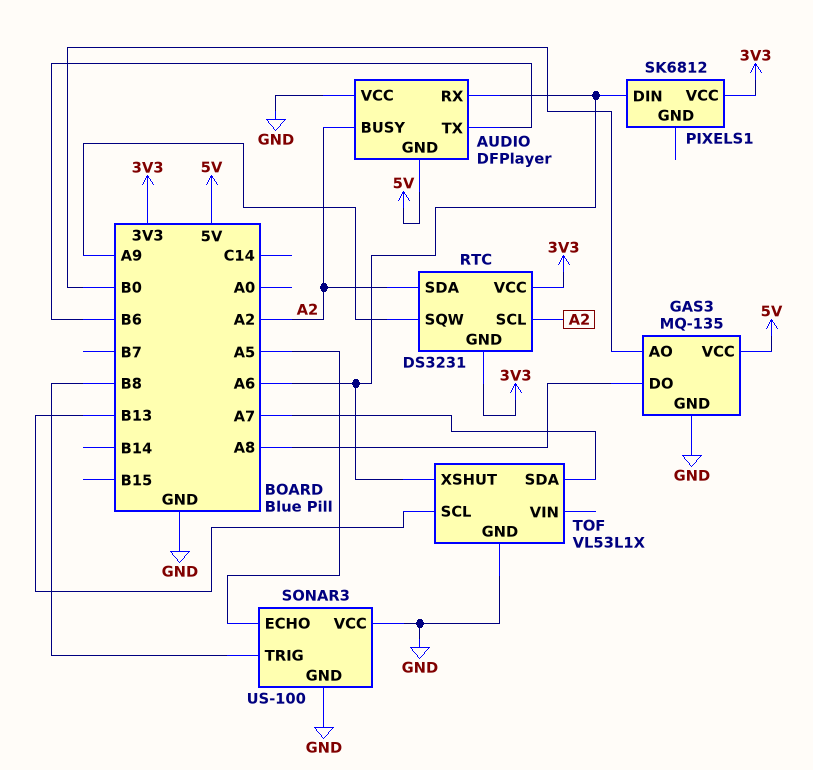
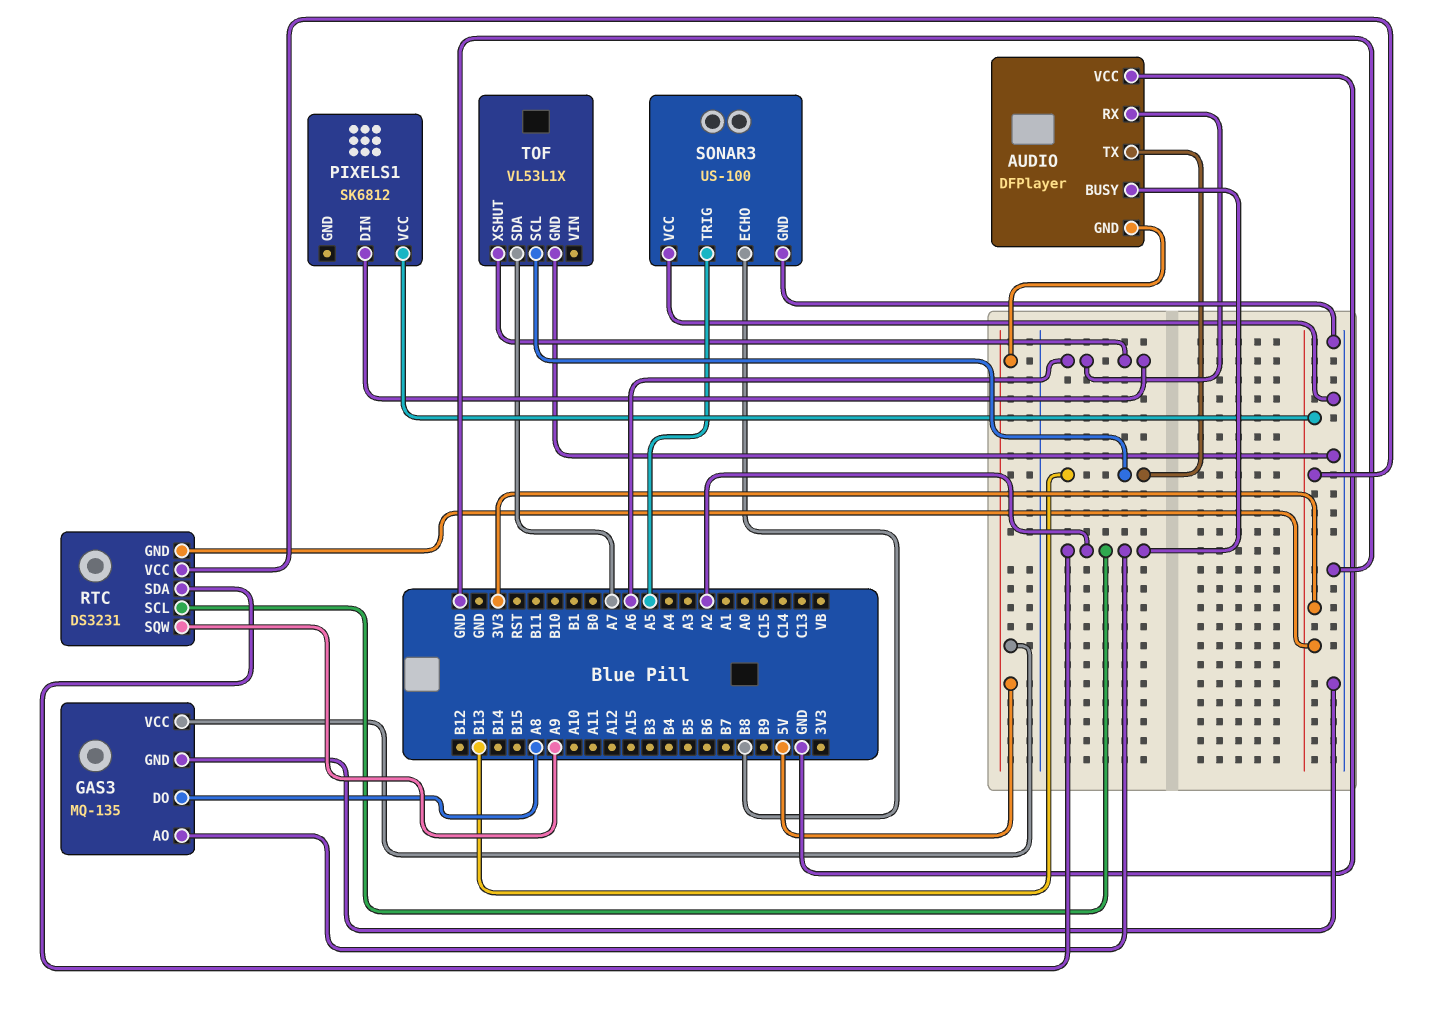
AUDIO pin TX: B6 -> B13
GAS3 pin AO: B0 -> A2
SONAR3 pin ECHO: A5 -> B8
SONAR3 pin TRIG: B8 -> A5

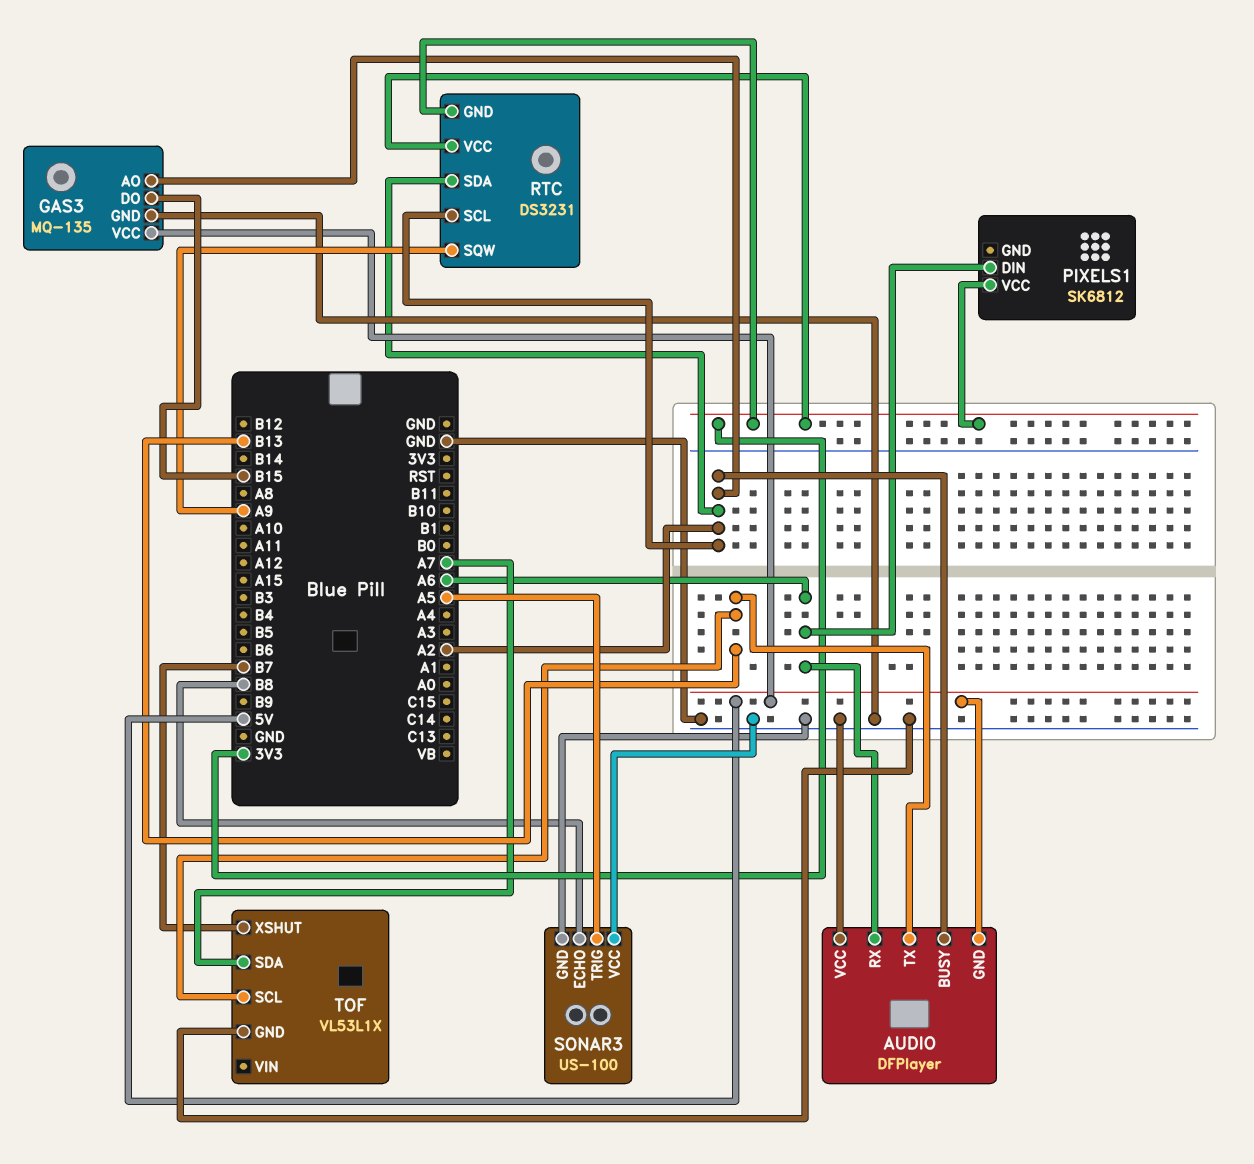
GAS3 pin DO: A8 -> B15
TOF pin XSHUT: A6 -> B7

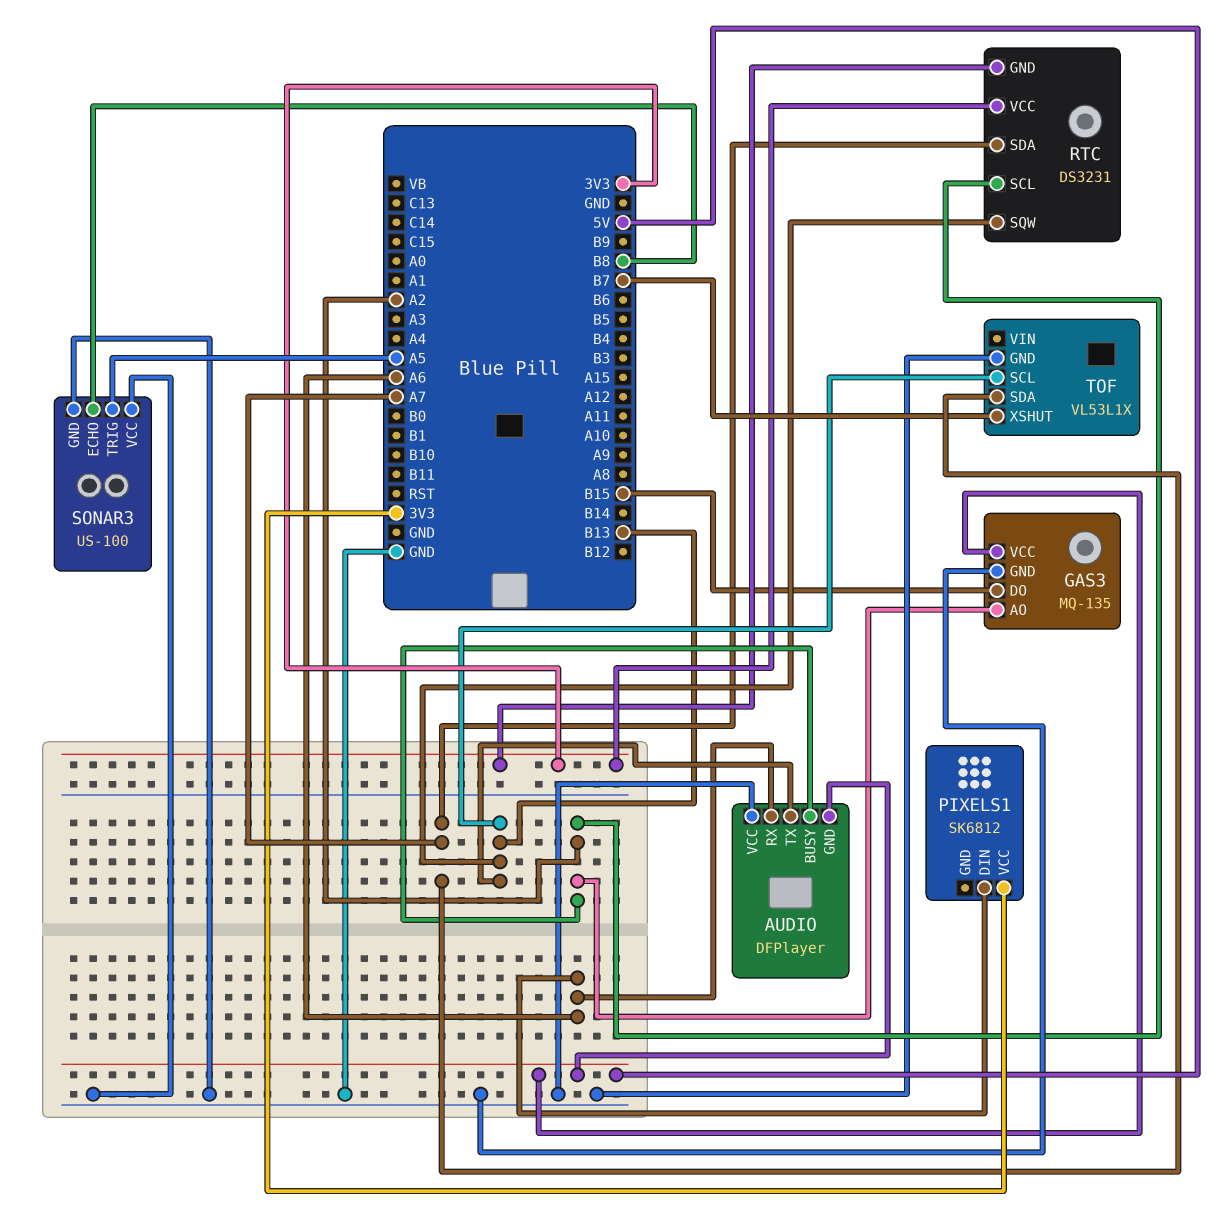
RTC pin SDA: A2 -> A7
RTC pin SQW: A9 -> B13

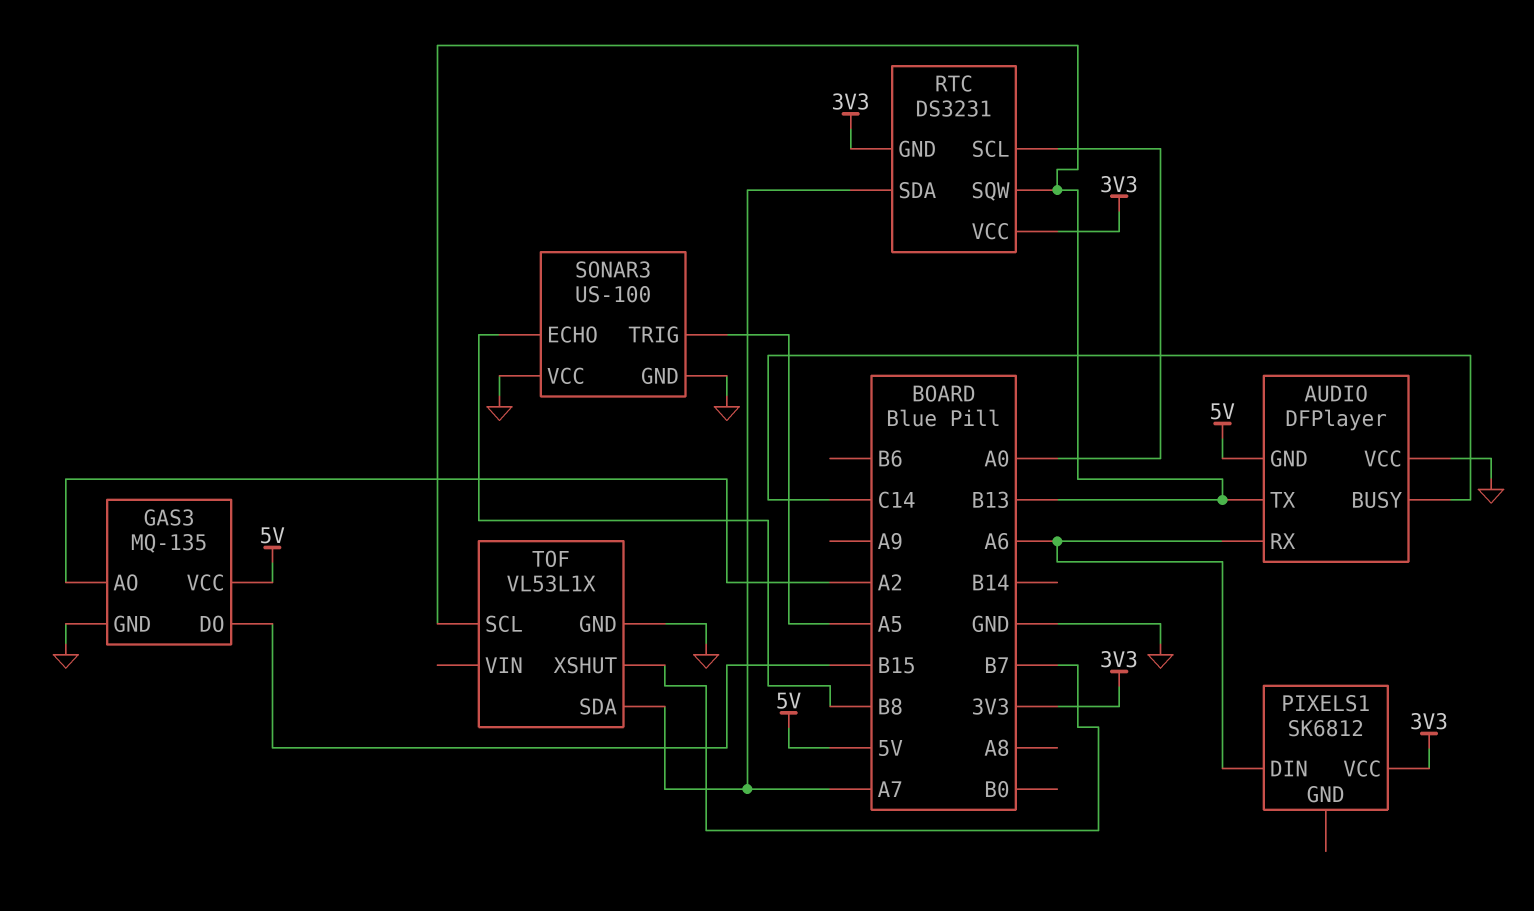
AUDIO pin BUSY: A2 -> C14
RTC pin SCL: A2 -> A0

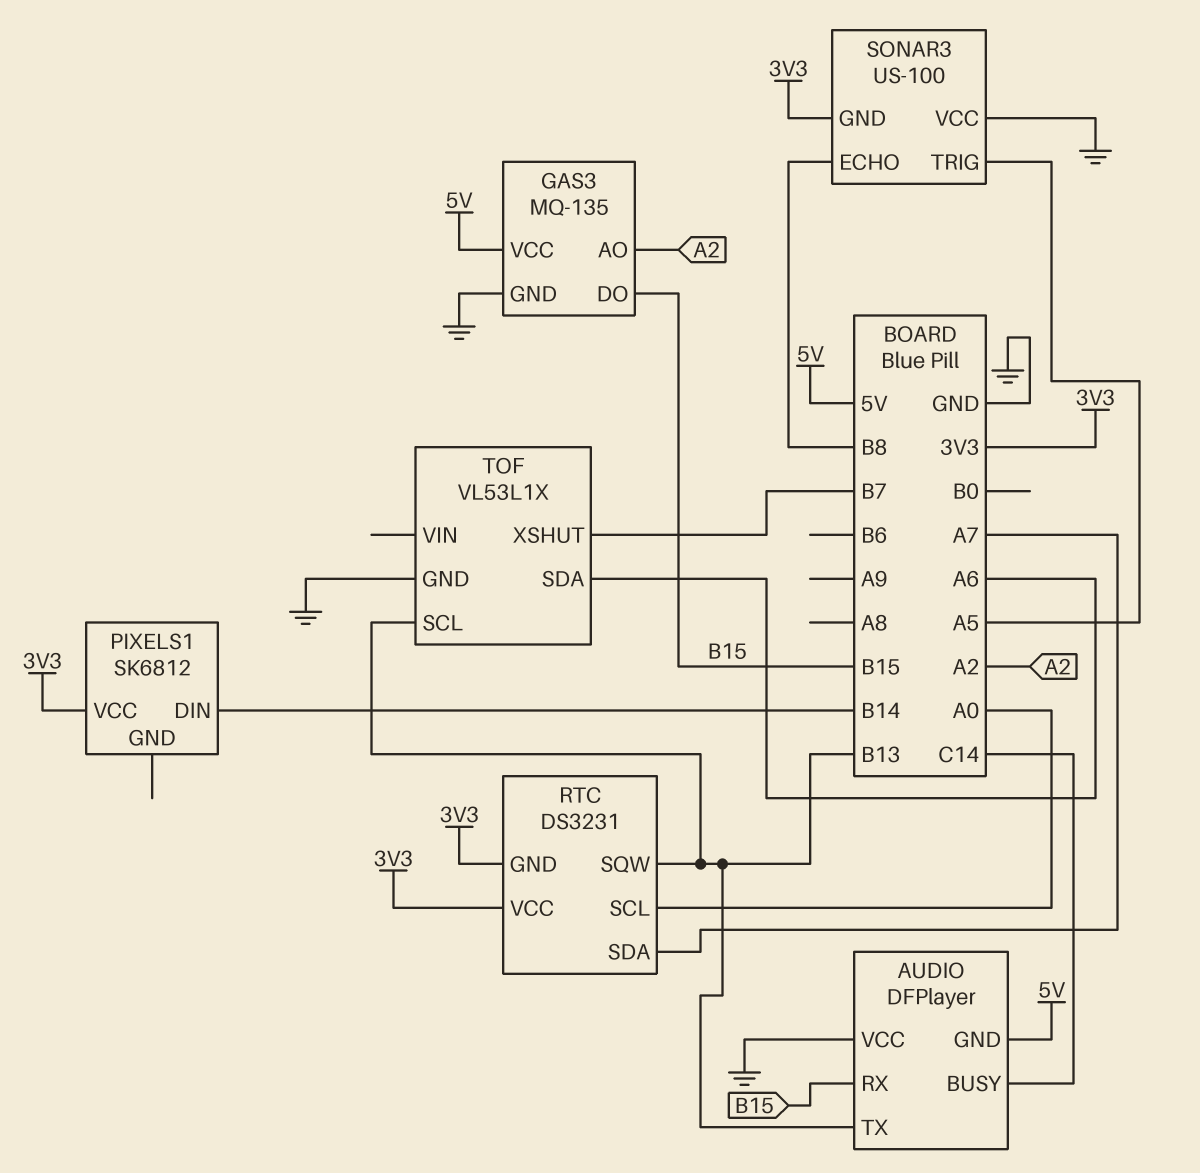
AUDIO pin RX: A6 -> B15
PIXELS1 pin DIN: A6 -> B14
SONAR3 pin GND: GND -> 3V3
TOF pin SDA: A7 -> A6

